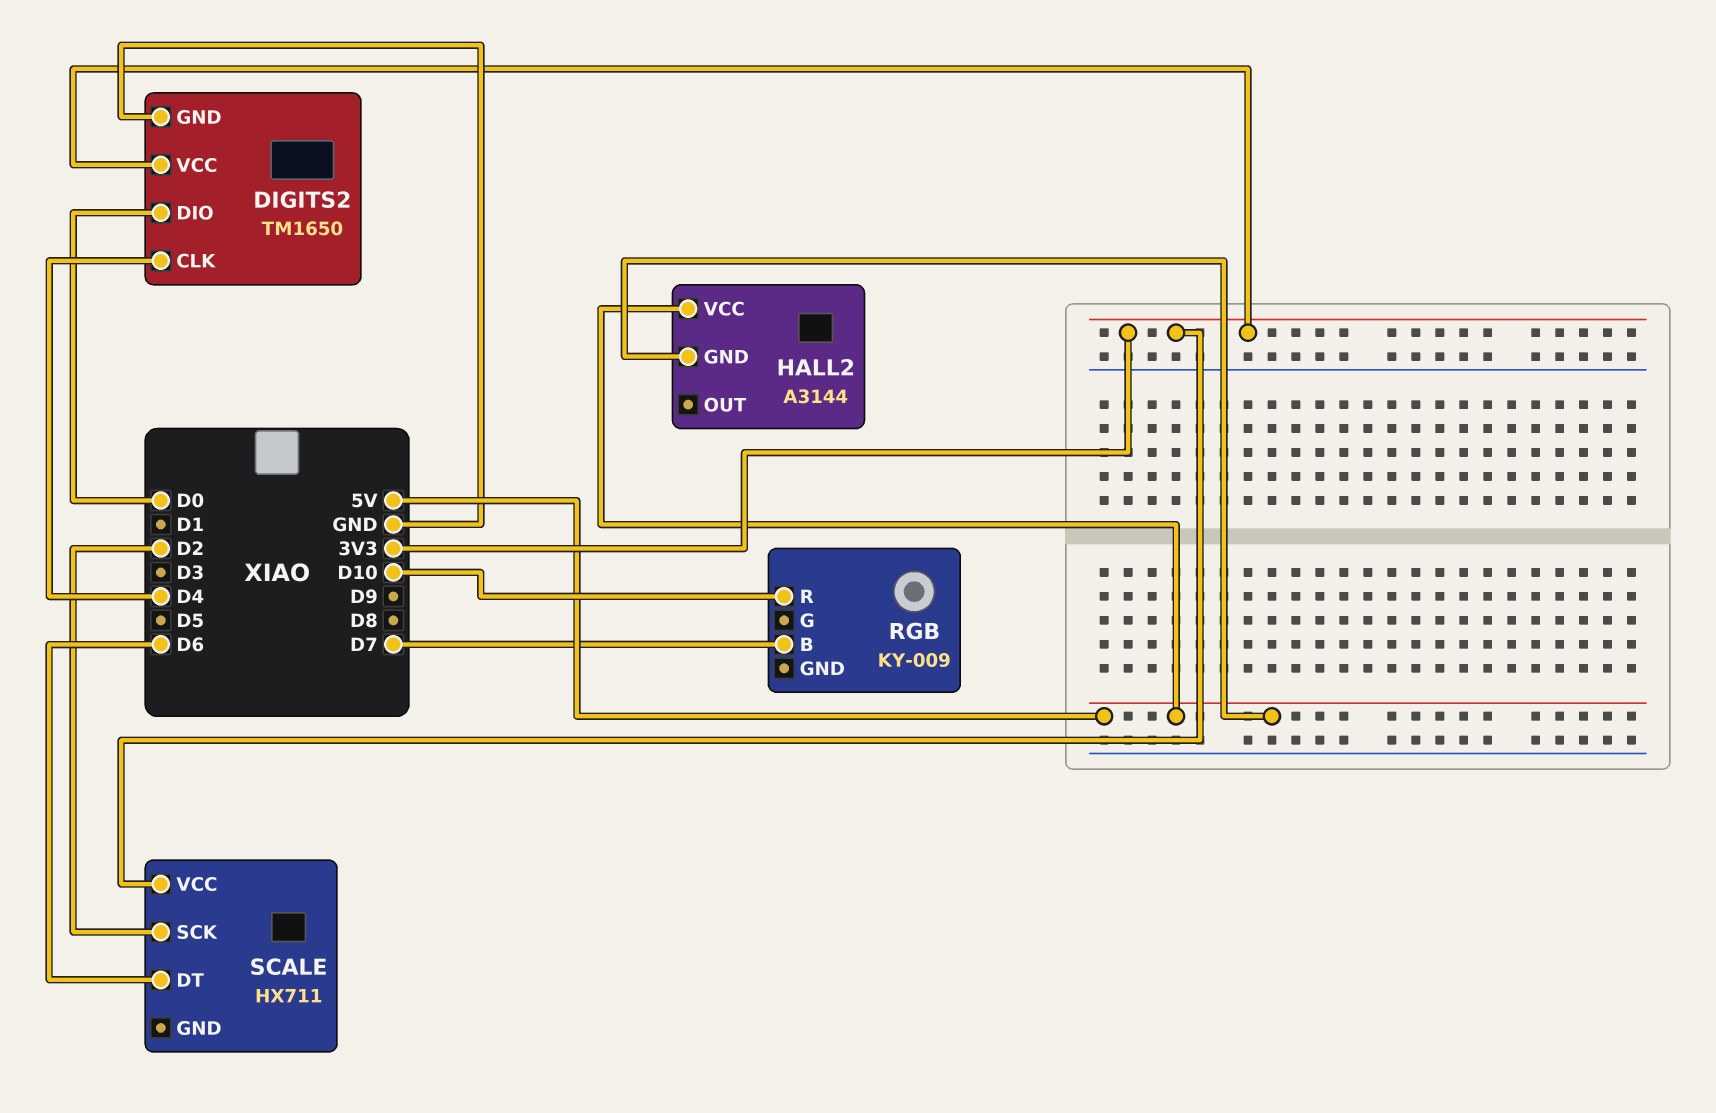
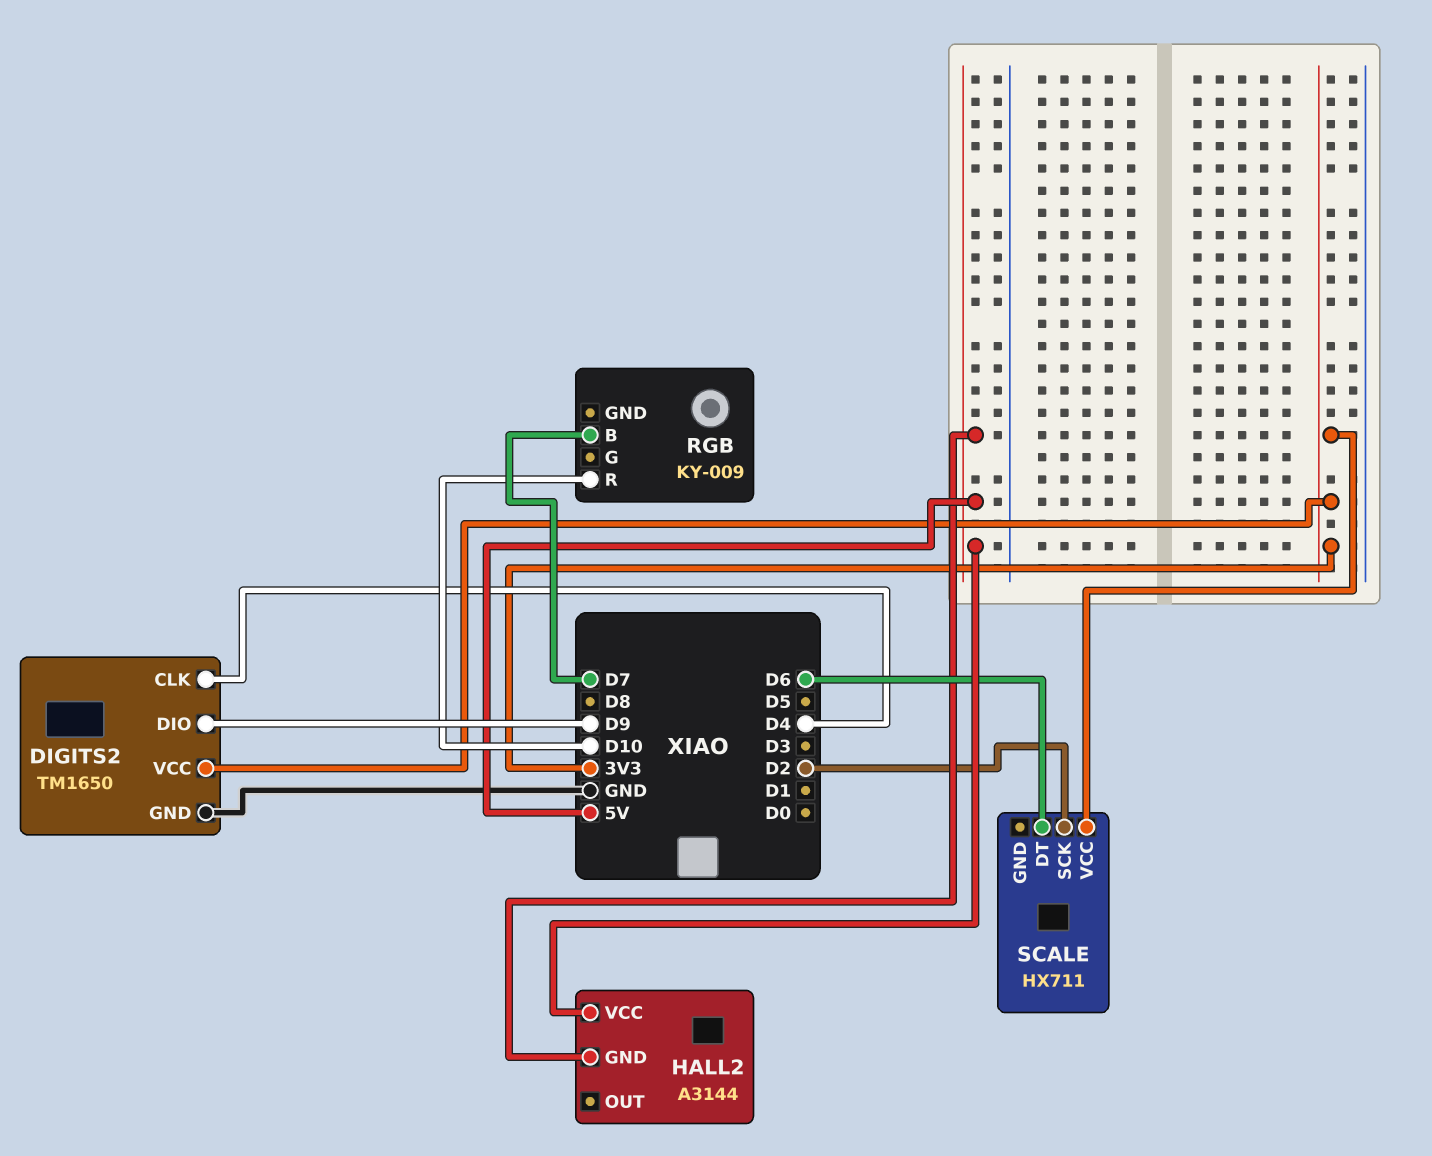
DIGITS2 pin DIO: D0 -> D9

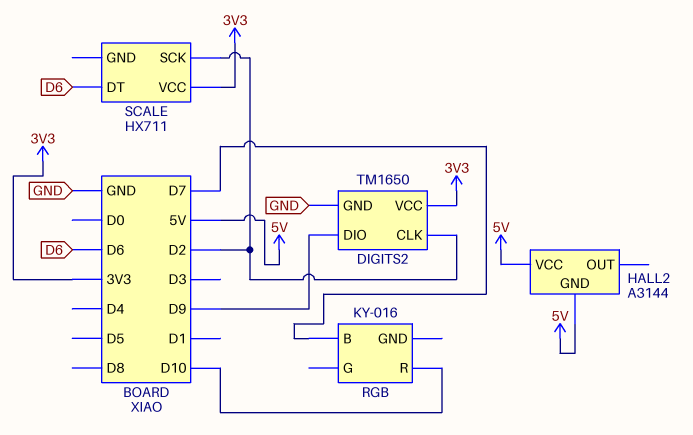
DIGITS2 pin CLK: D4 -> D2
RGB: KY-009 -> KY-016

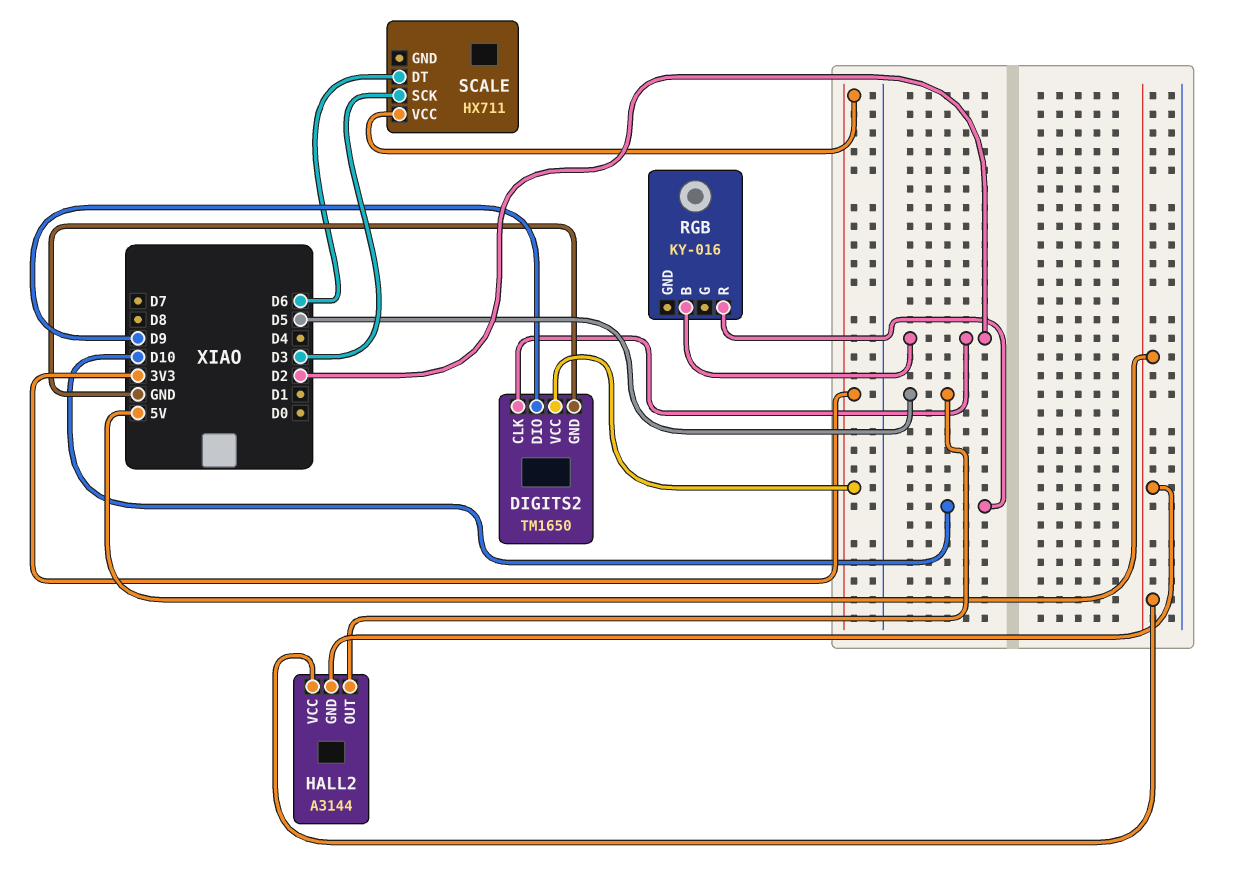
HALL2 pin OUT: none -> D5
RGB pin B: D7 -> D2
SCALE pin SCK: D2 -> D3

